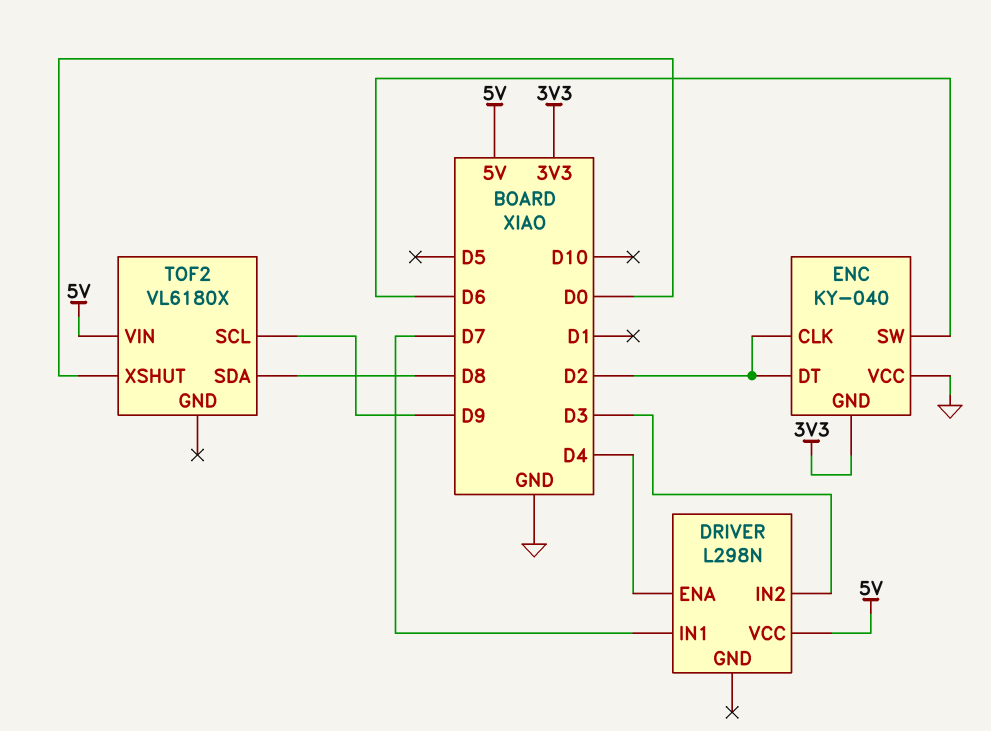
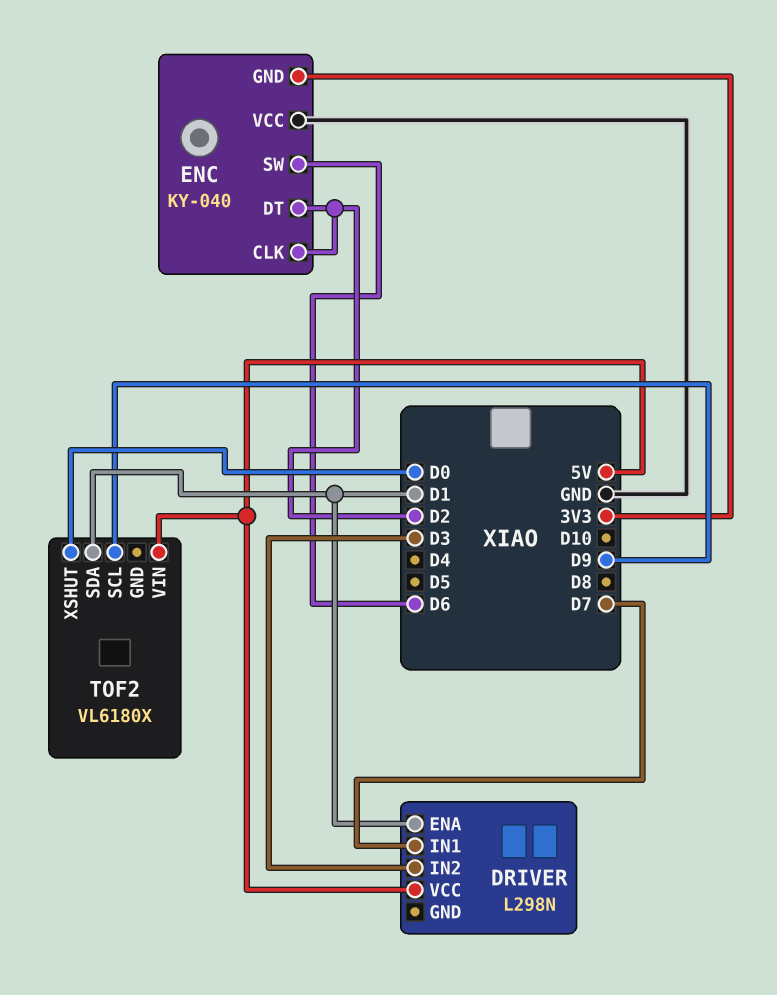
DRIVER pin ENA: D4 -> D1
TOF2 pin SDA: D8 -> D1

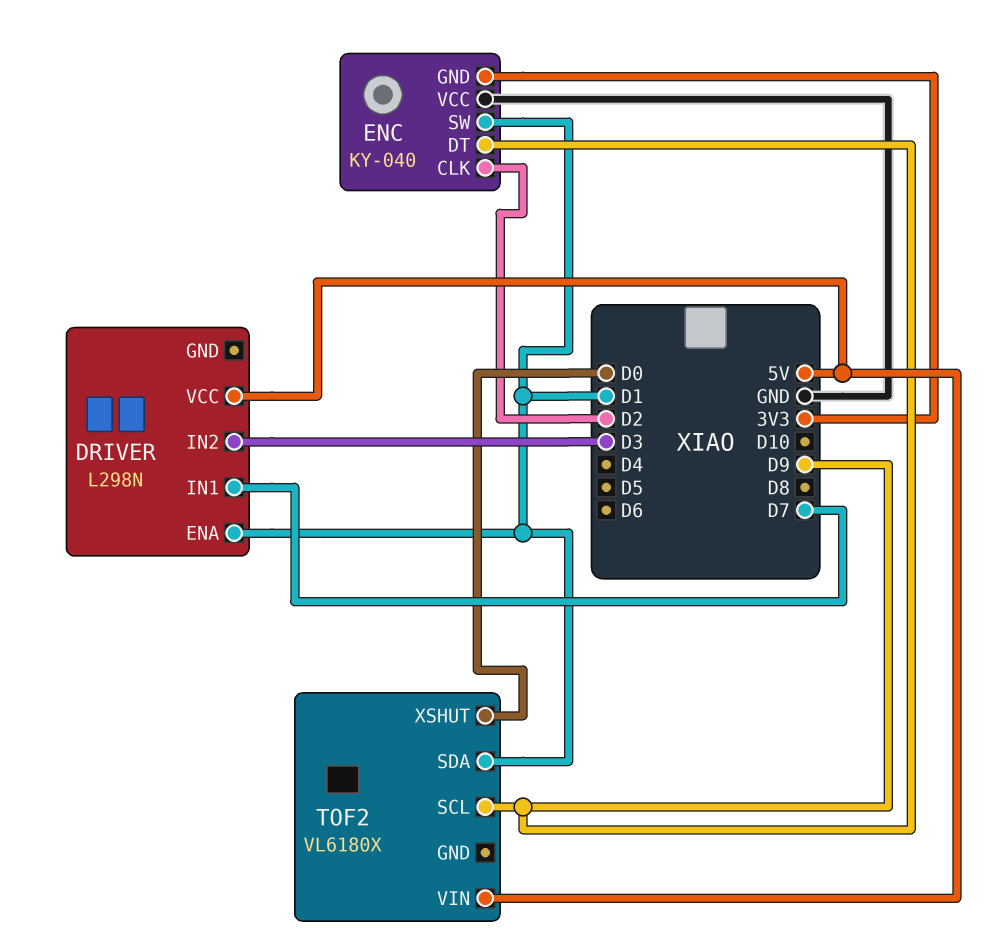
ENC pin DT: D2 -> D9
ENC pin SW: D6 -> D1

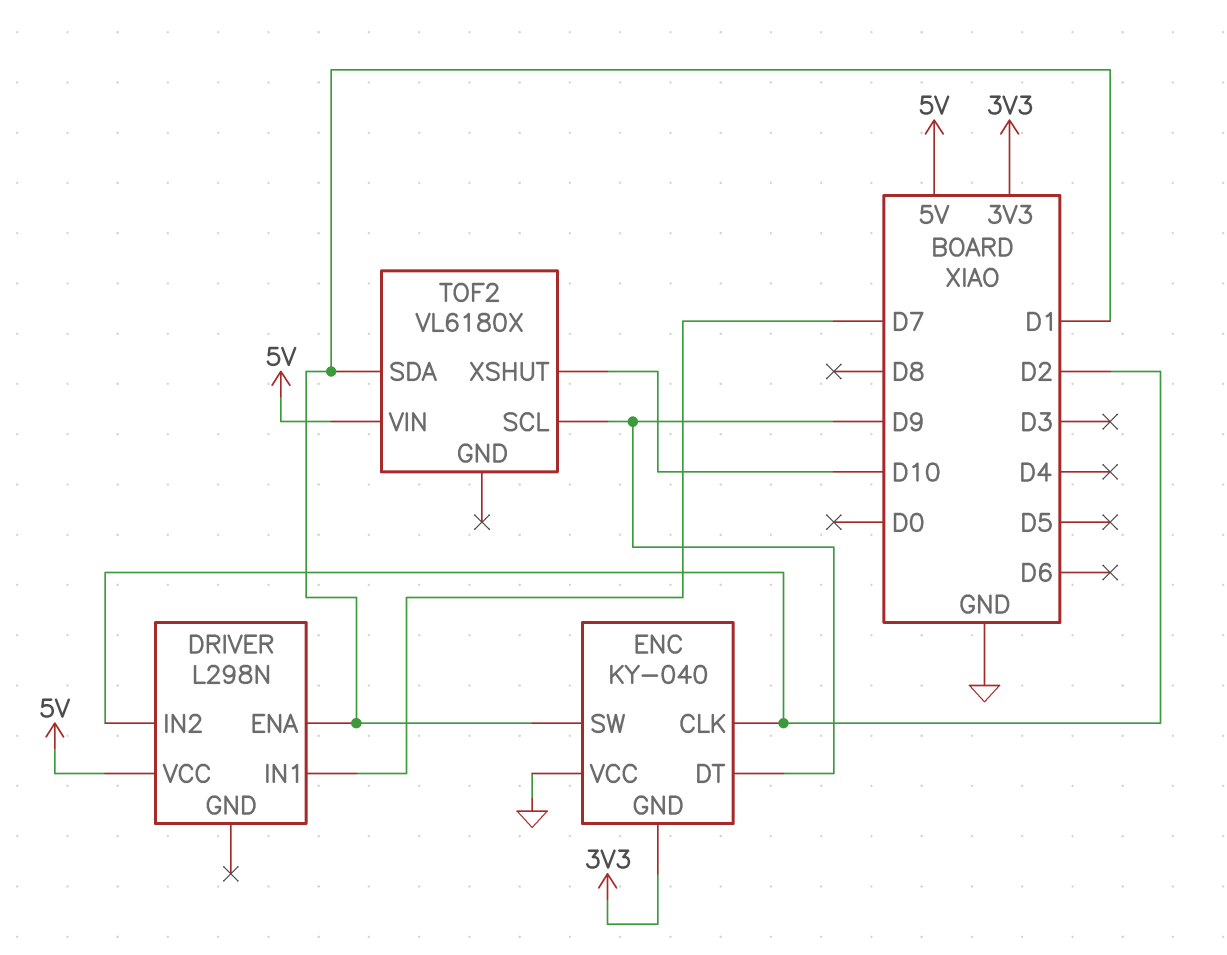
DRIVER pin IN2: D3 -> D2
TOF2 pin XSHUT: D0 -> D10

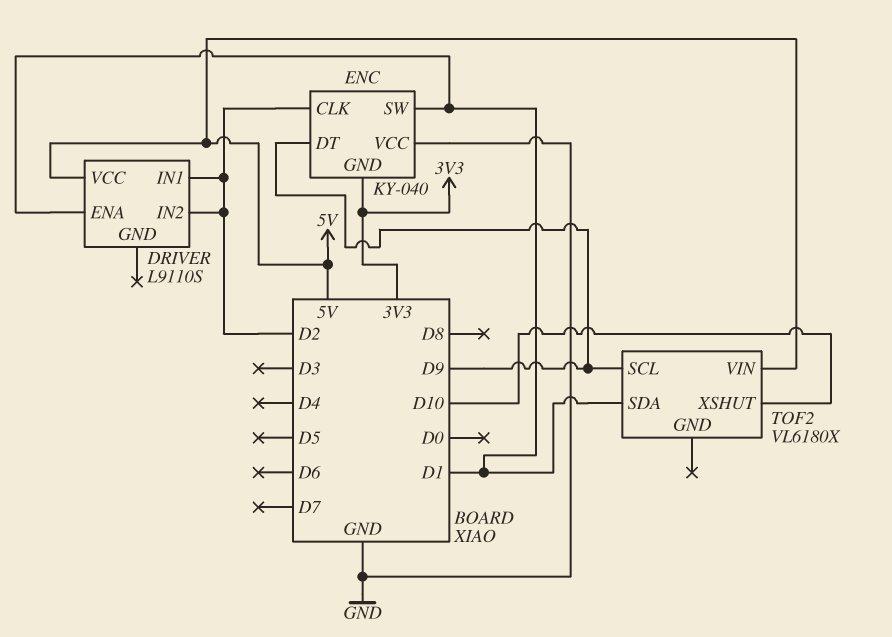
DRIVER: L298N -> L9110S
DRIVER pin IN1: D7 -> D2

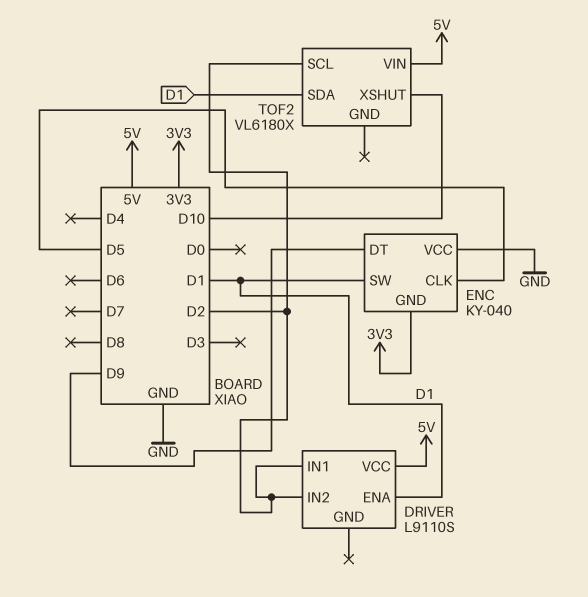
ENC pin CLK: D2 -> D5
TOF2 pin SCL: D9 -> D2

